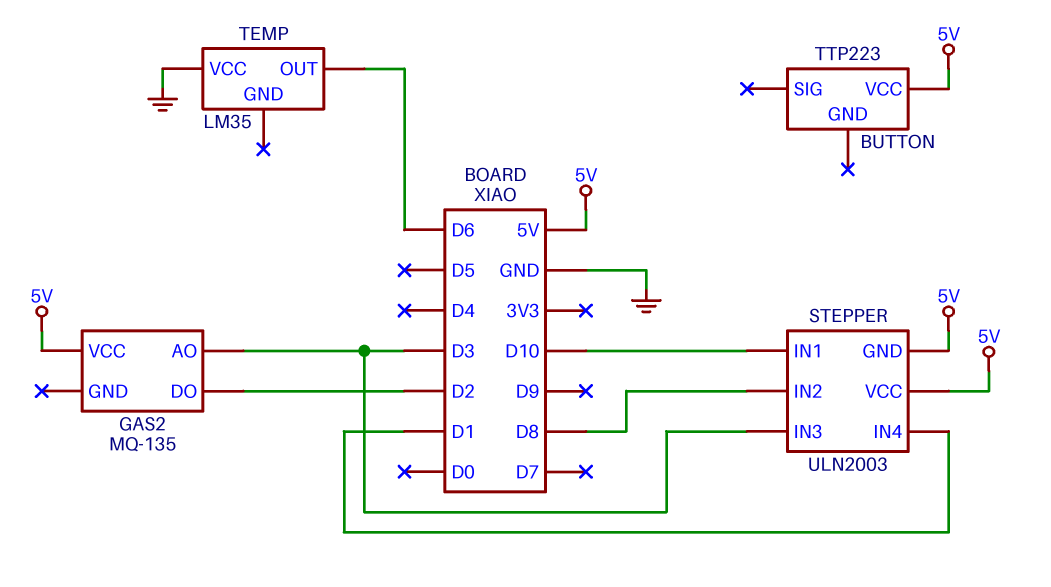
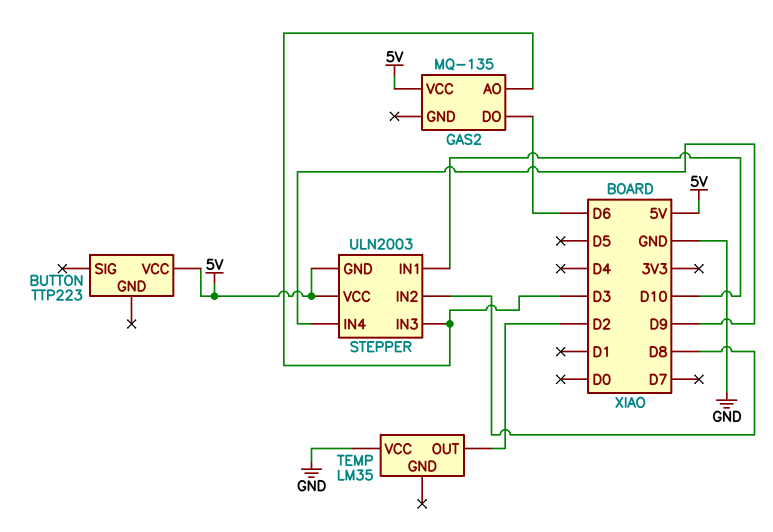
GAS2 pin DO: D2 -> D6
STEPPER pin IN4: D1 -> D9
TEMP pin OUT: D6 -> D2

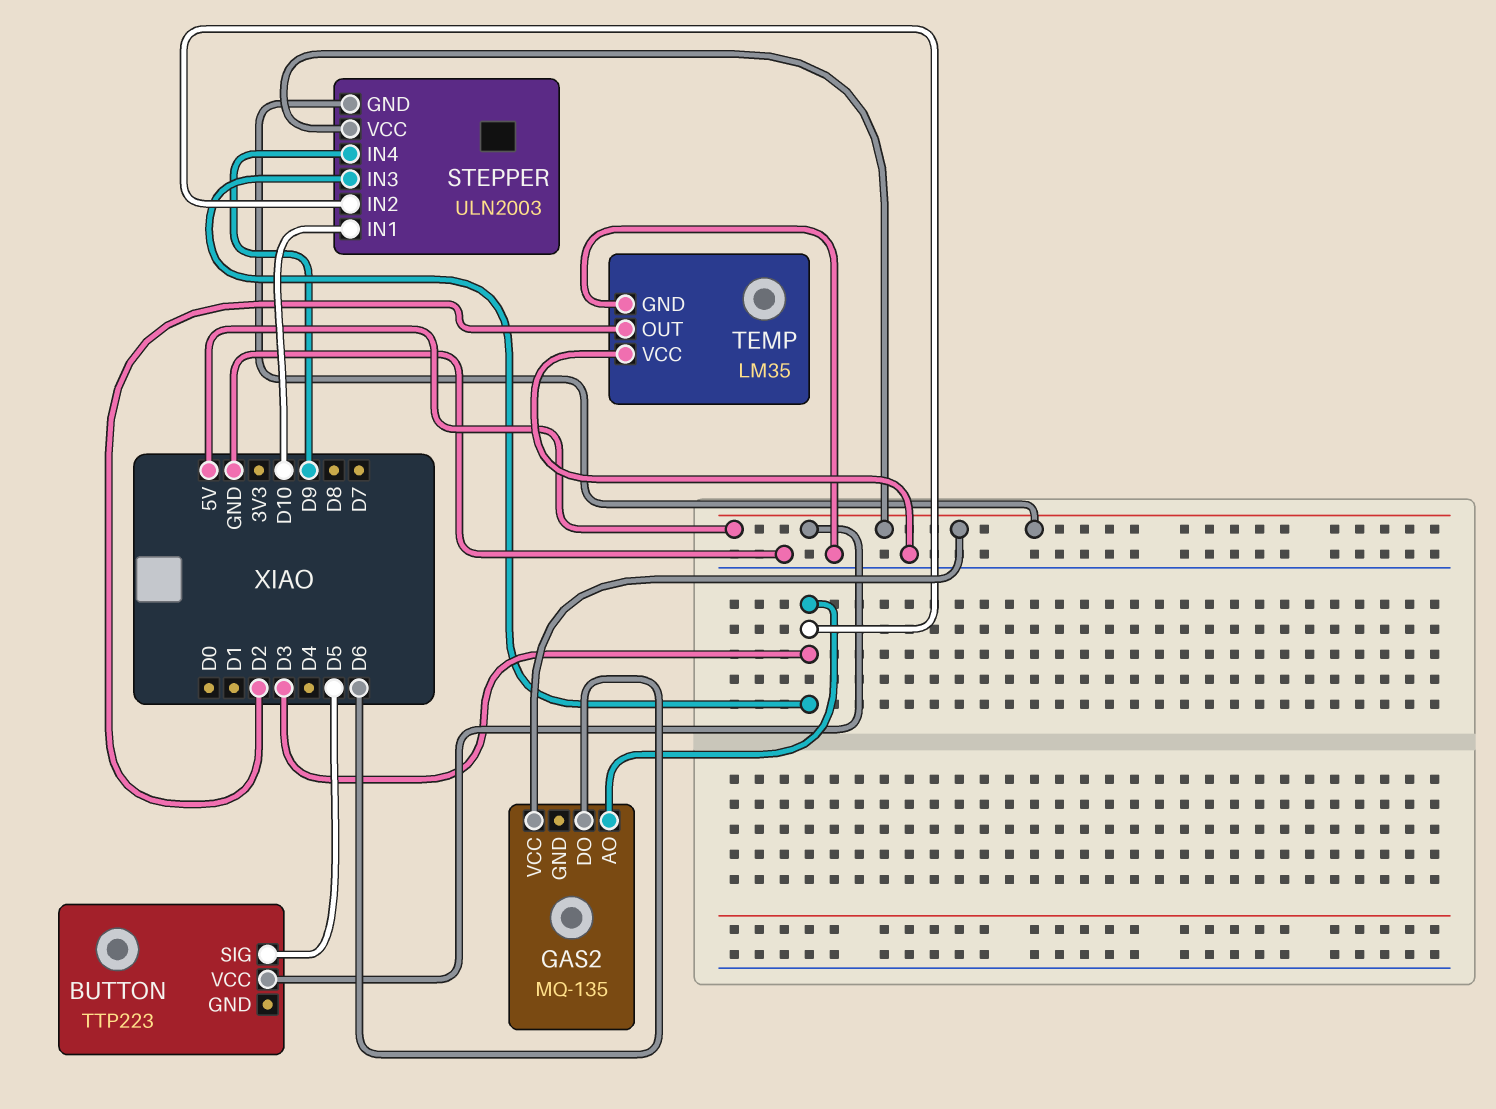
BUTTON pin SIG: none -> D5
STEPPER pin IN2: D8 -> D3
TEMP pin GND: none -> GND

